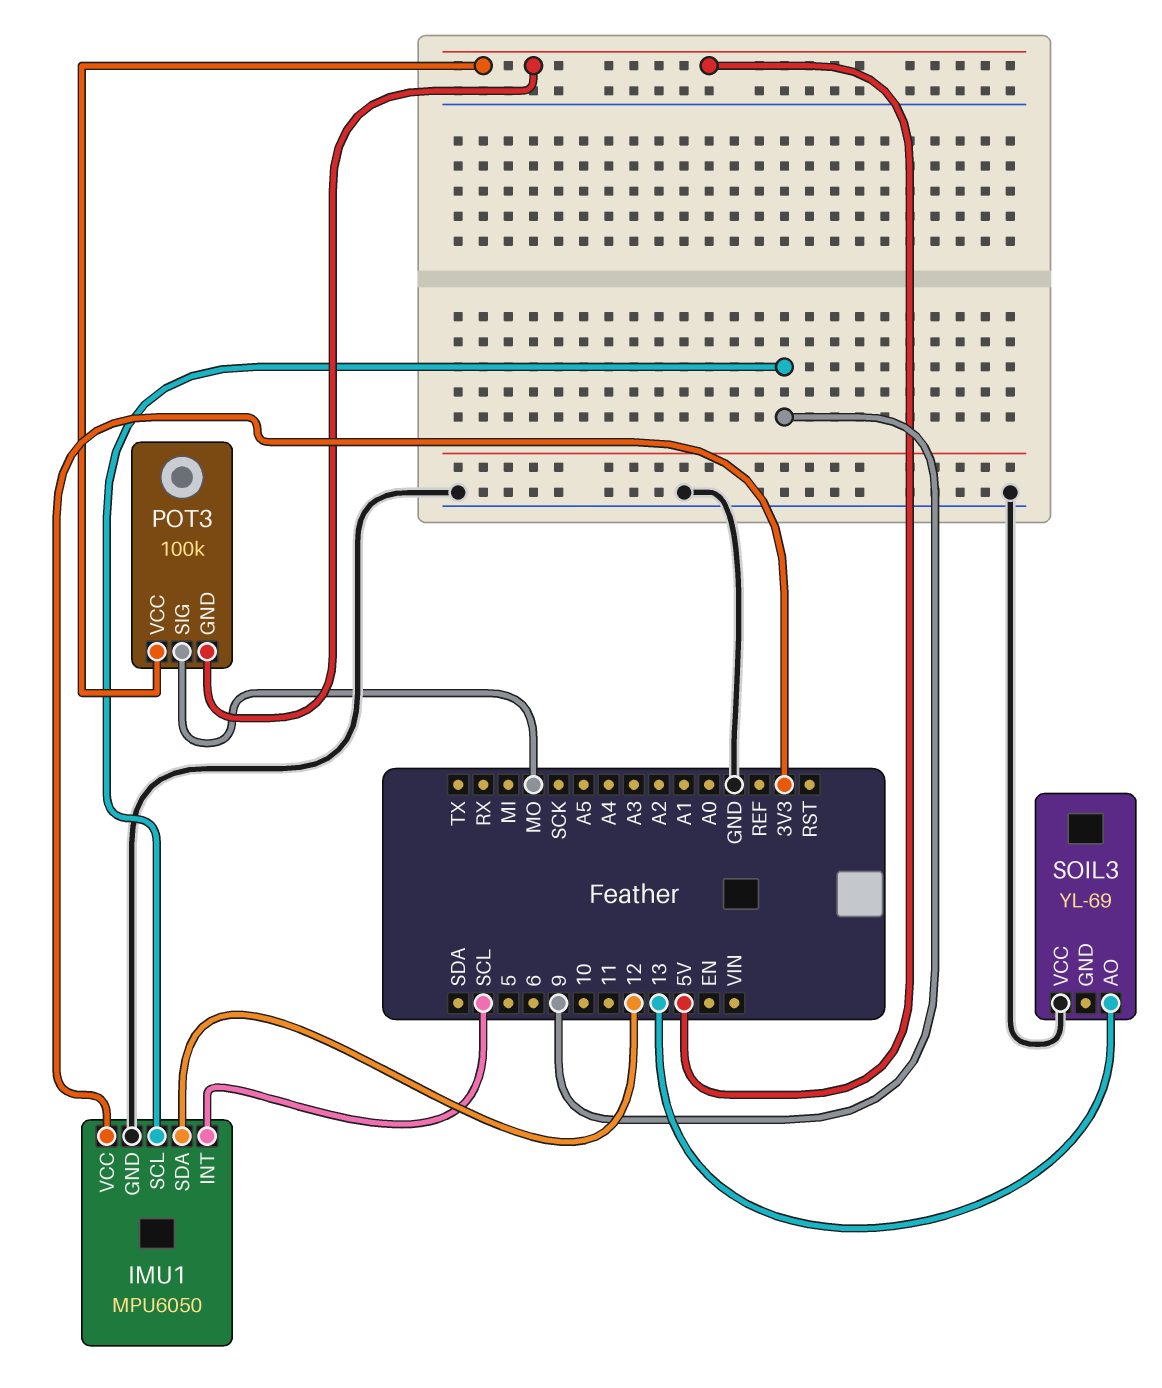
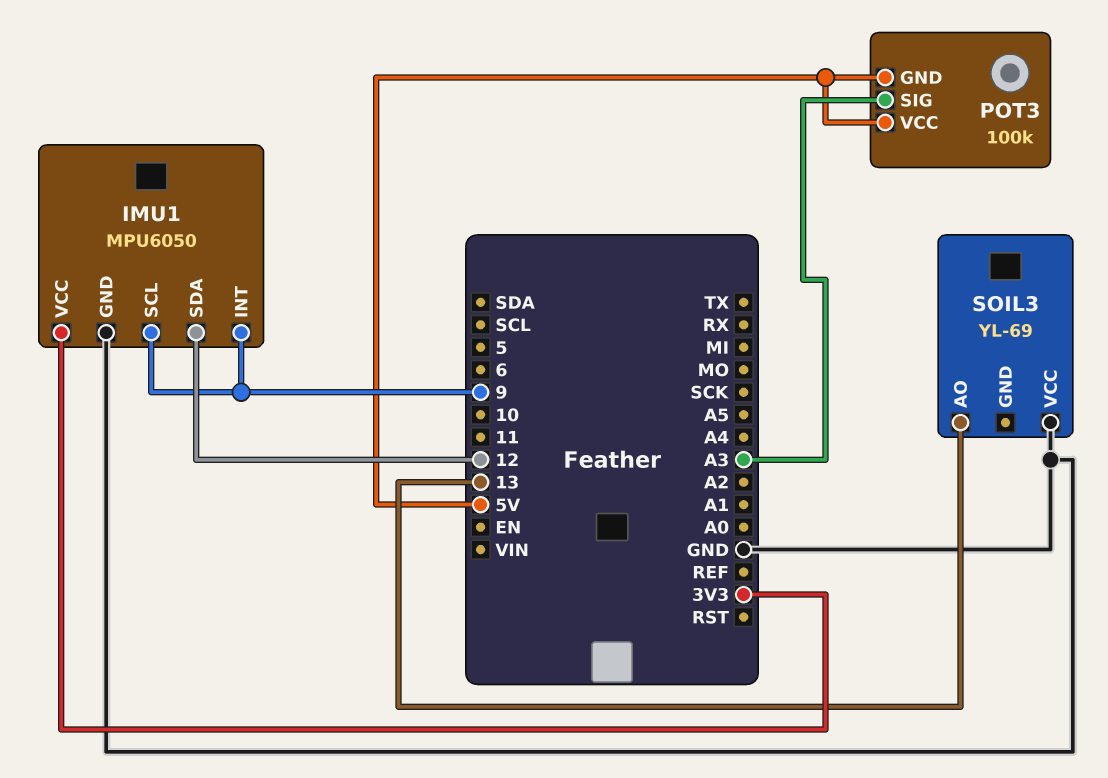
IMU1 pin INT: SCL -> 9
POT3 pin SIG: MO -> A3

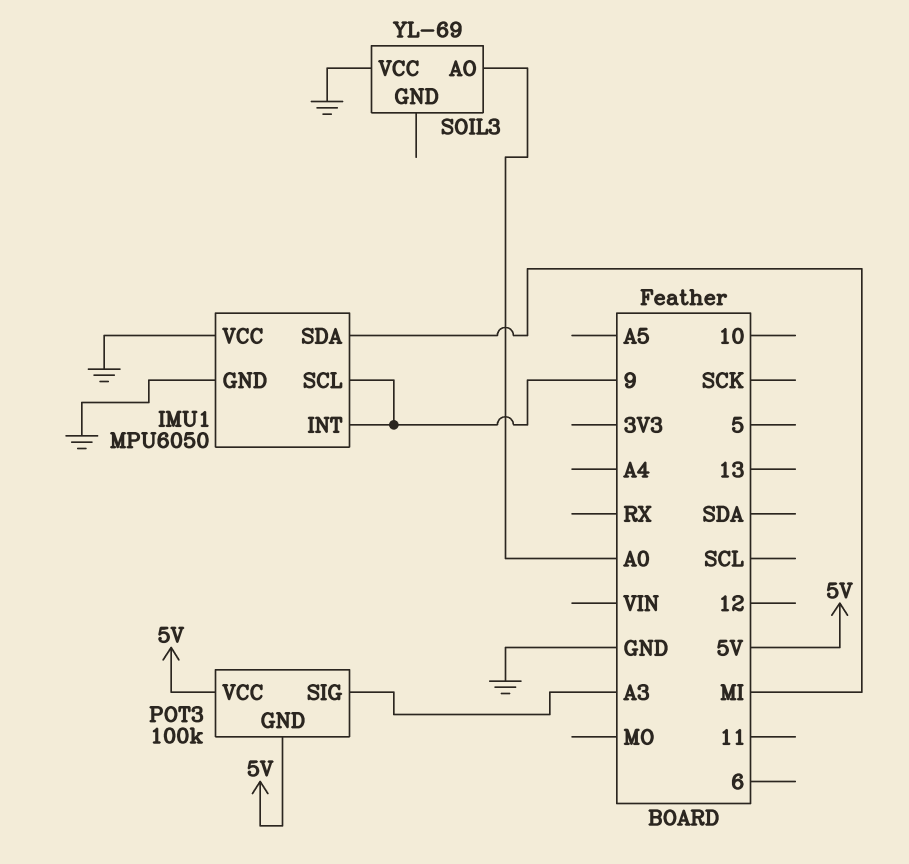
IMU1 pin SDA: 12 -> MI
IMU1 pin VCC: 3V3 -> GND
SOIL3 pin AO: 13 -> A0

